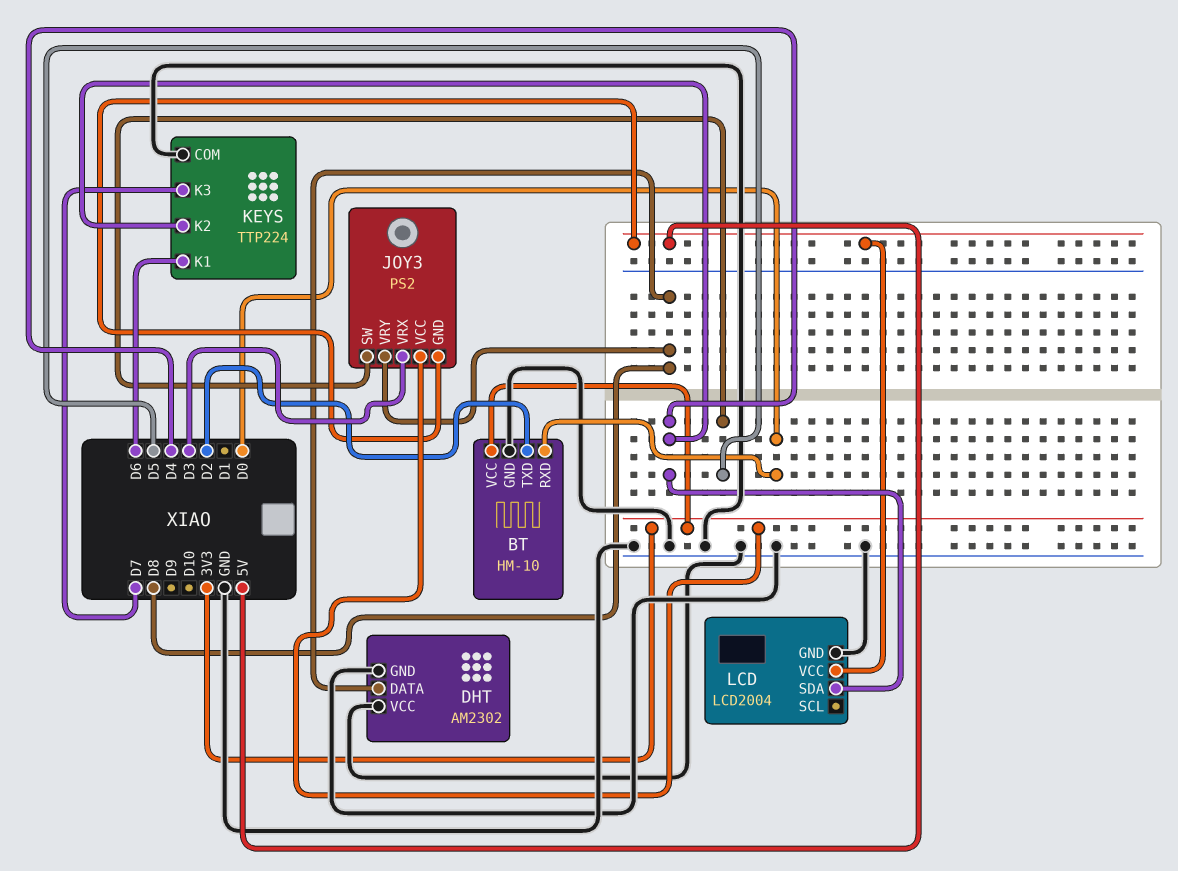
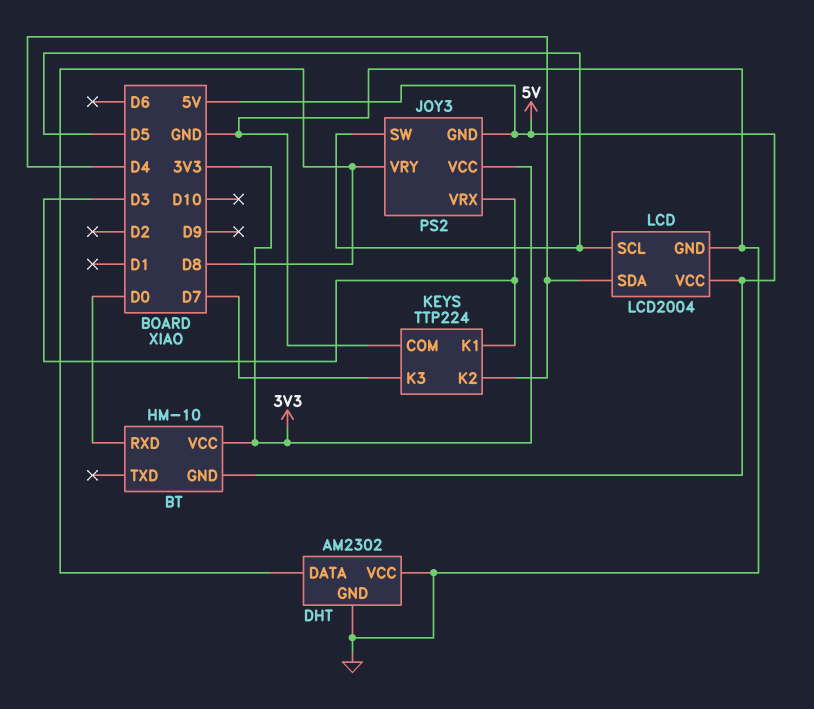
BT pin GND: GND -> 5V
BT pin TXD: D2 -> none
KEYS pin K1: D6 -> D3
LCD pin SCL: none -> D5

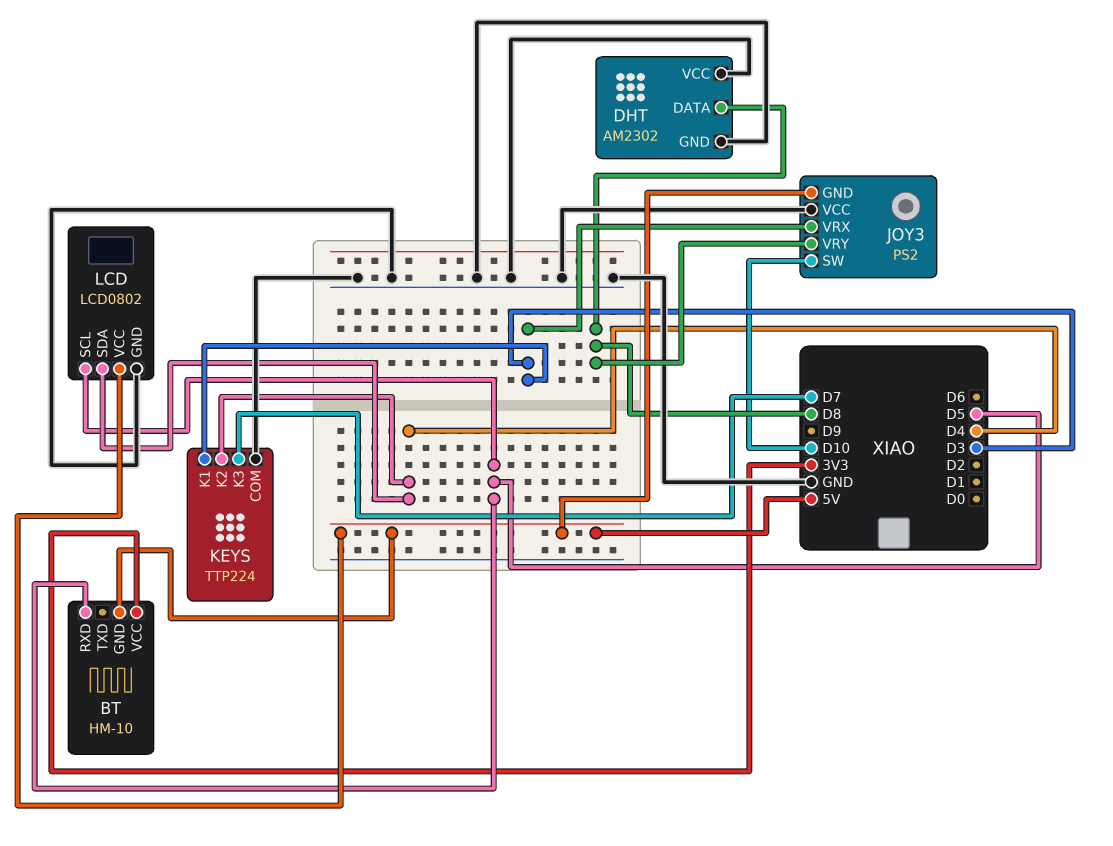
BT pin RXD: D0 -> D5
JOY3 pin SW: D5 -> D10
JOY3 pin VCC: 3V3 -> GND
LCD: LCD2004 -> LCD0802

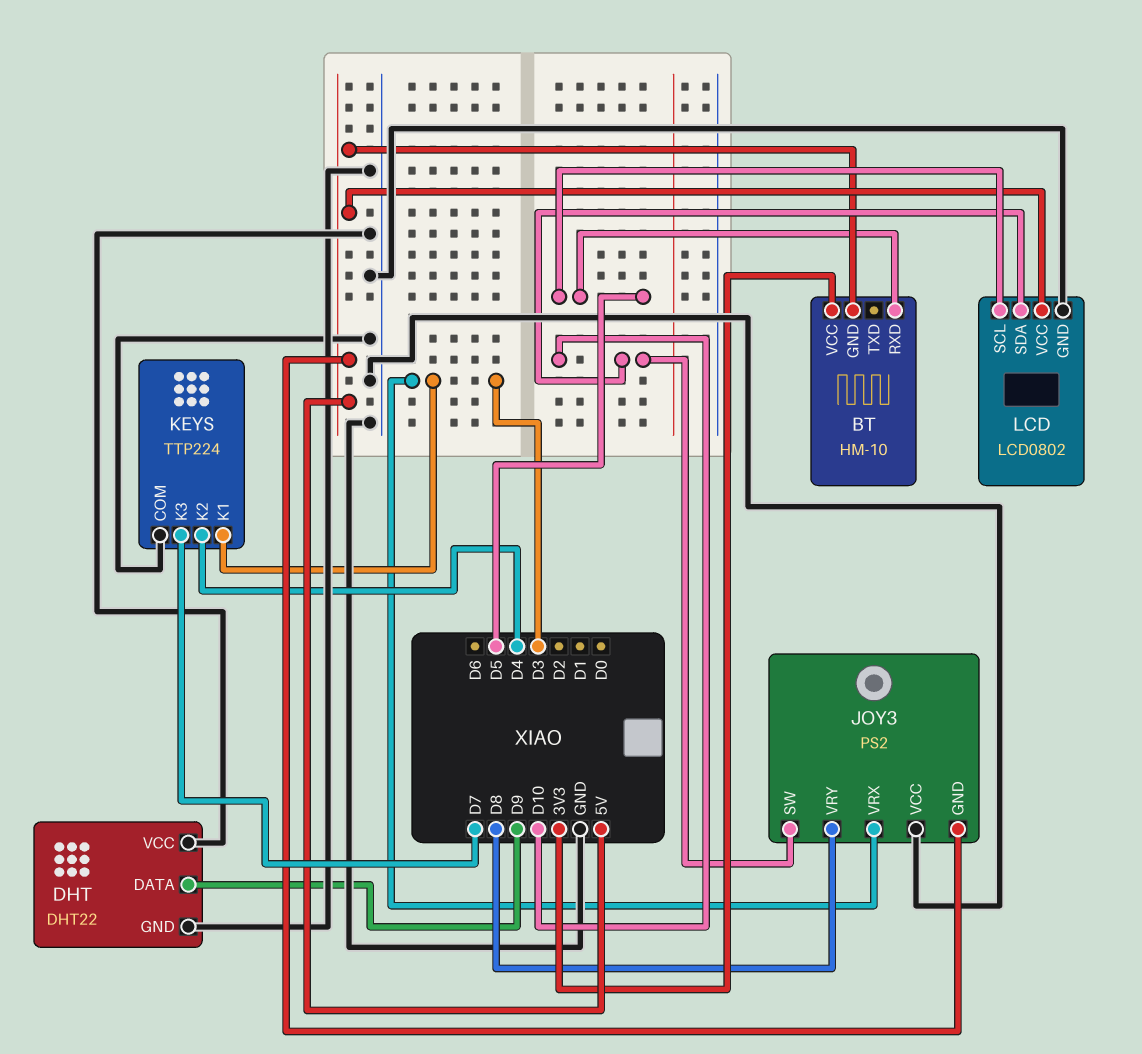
DHT: AM2302 -> DHT22
DHT pin DATA: D8 -> D9
LCD pin SDA: D4 -> D10

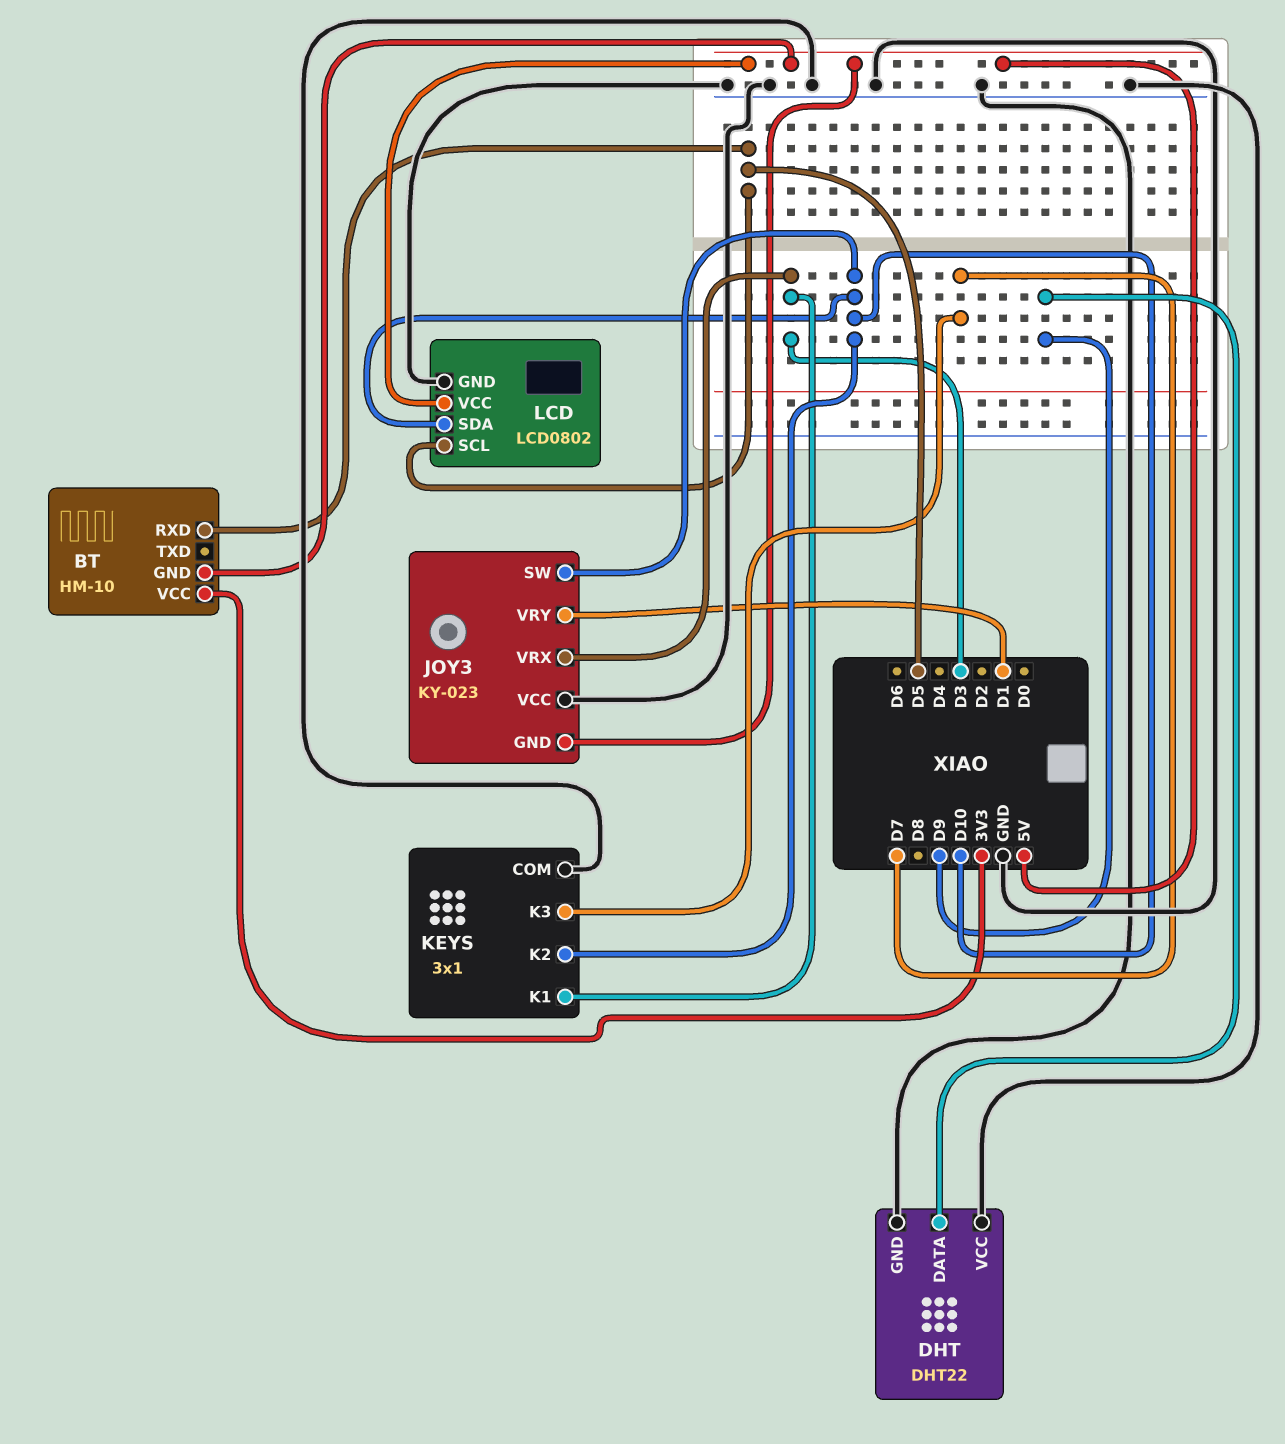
JOY3: PS2 -> KY-023
JOY3 pin VRY: D8 -> D1
KEYS: TTP224 -> 3x1
KEYS pin K2: D4 -> D10

